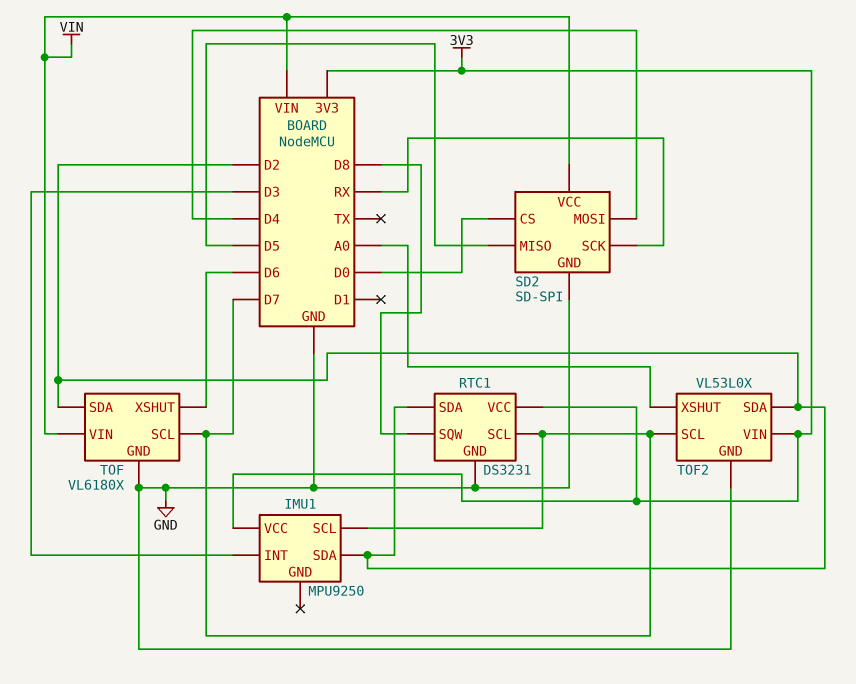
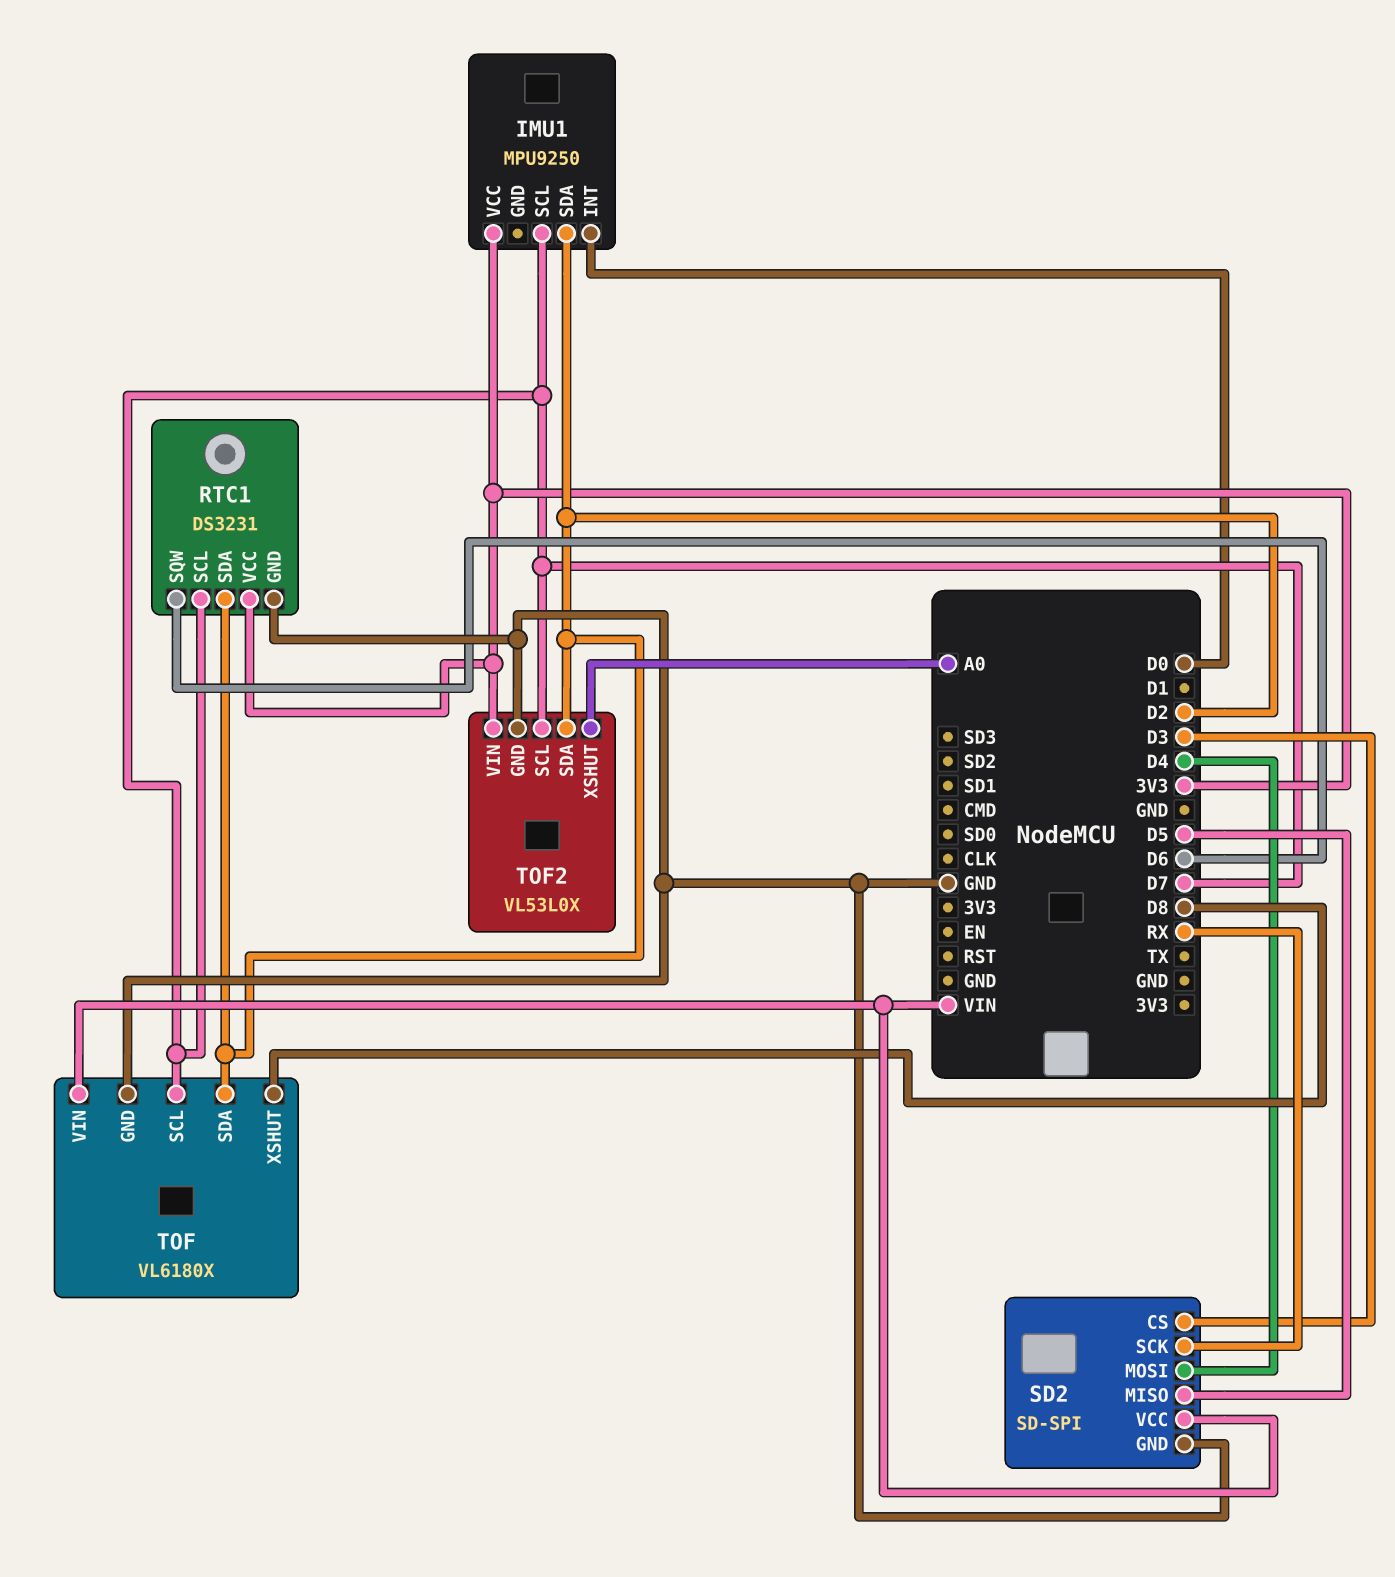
IMU1 pin INT: D3 -> D0
RTC1 pin SQW: D8 -> D6
SD2 pin CS: D0 -> D3
TOF pin XSHUT: D6 -> D8

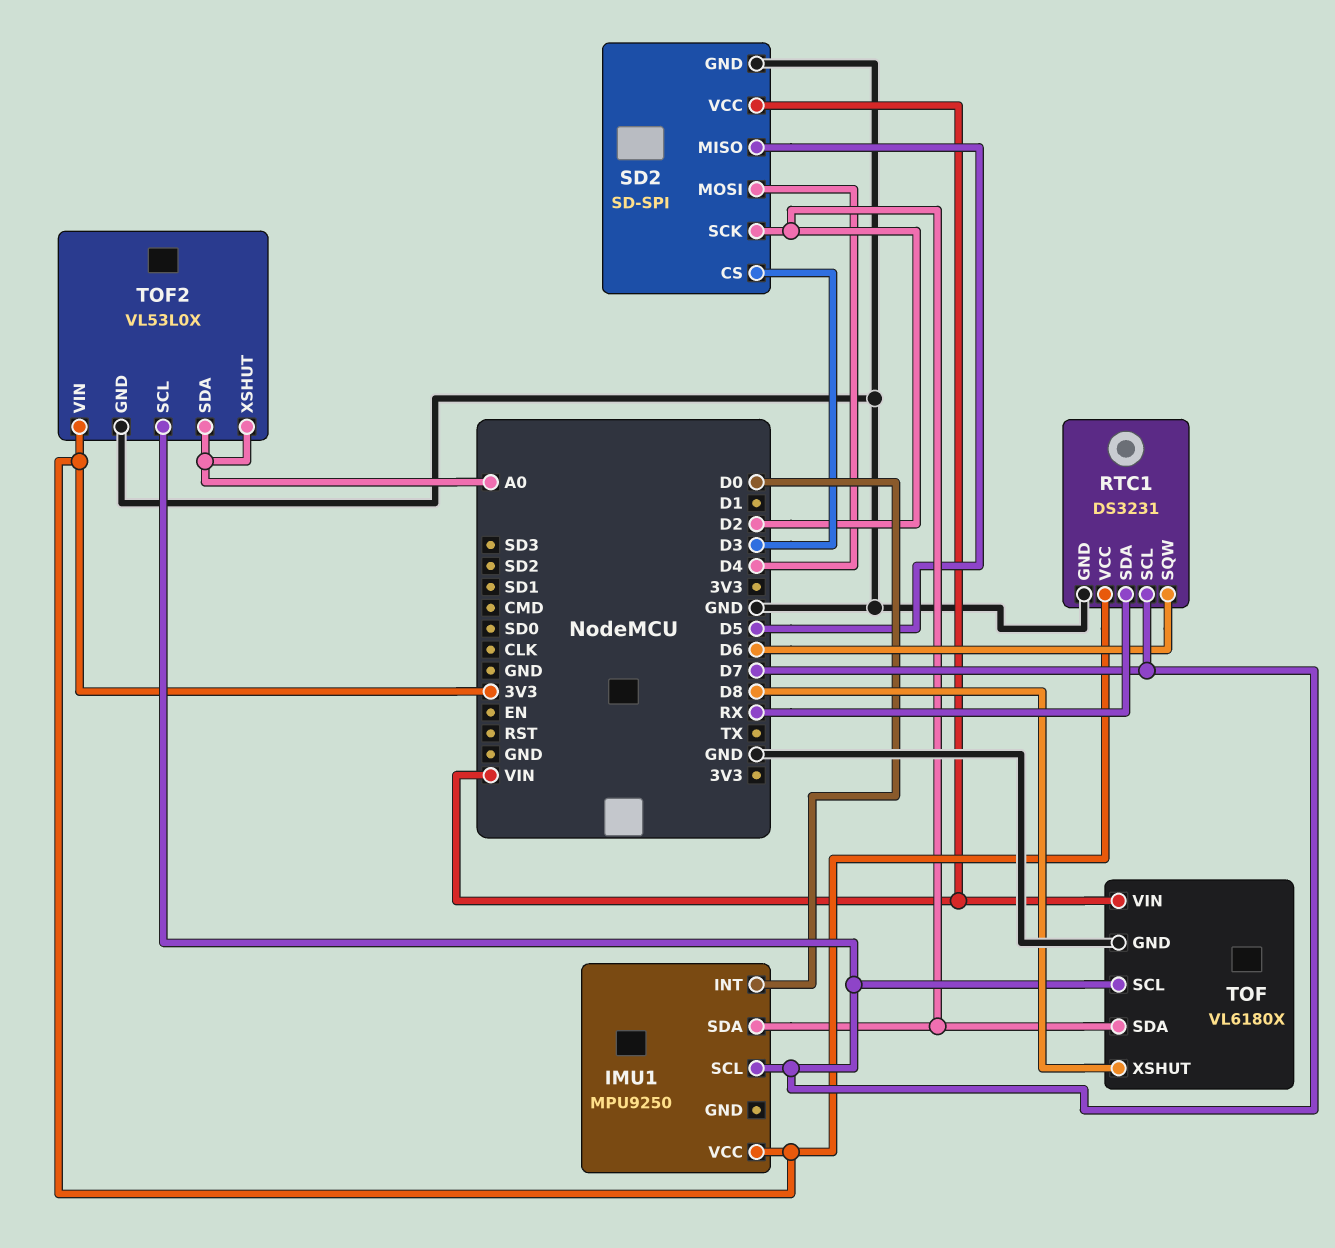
RTC1 pin SDA: D2 -> RX
SD2 pin SCK: RX -> D2
TOF2 pin SDA: D2 -> A0

